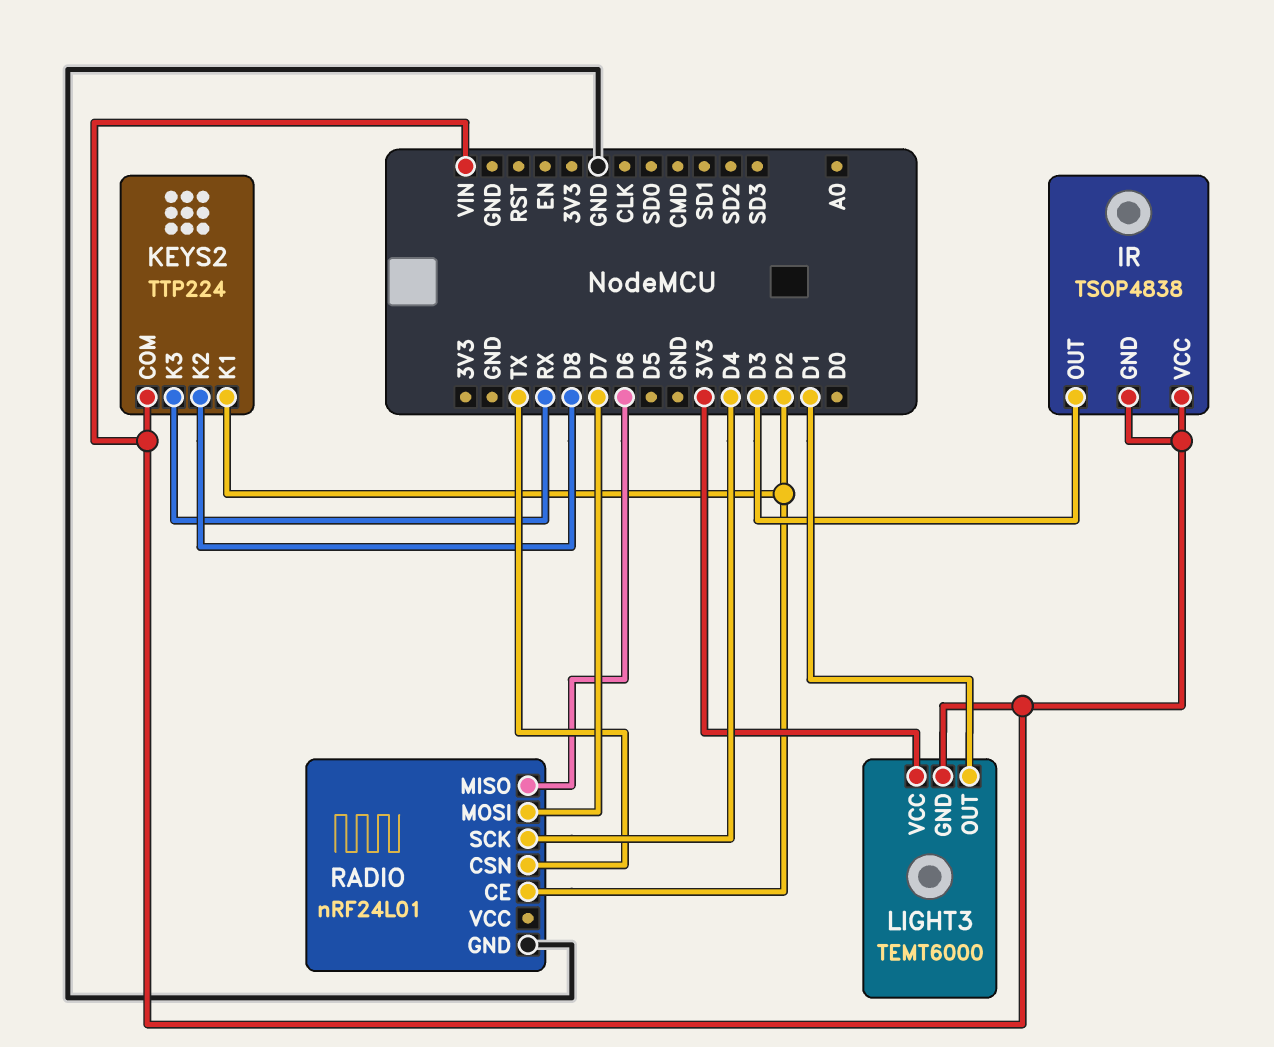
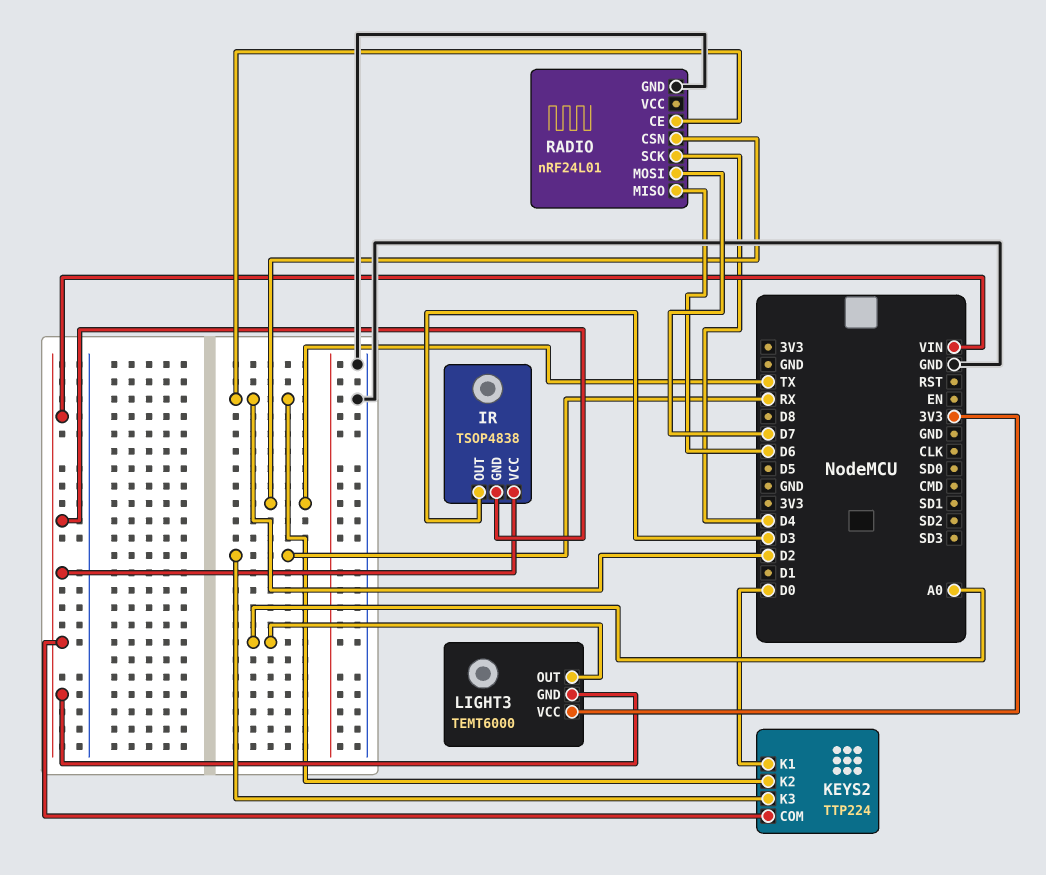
KEYS2 pin K1: D2 -> D0
KEYS2 pin K2: D8 -> D2
LIGHT3 pin OUT: D1 -> A0

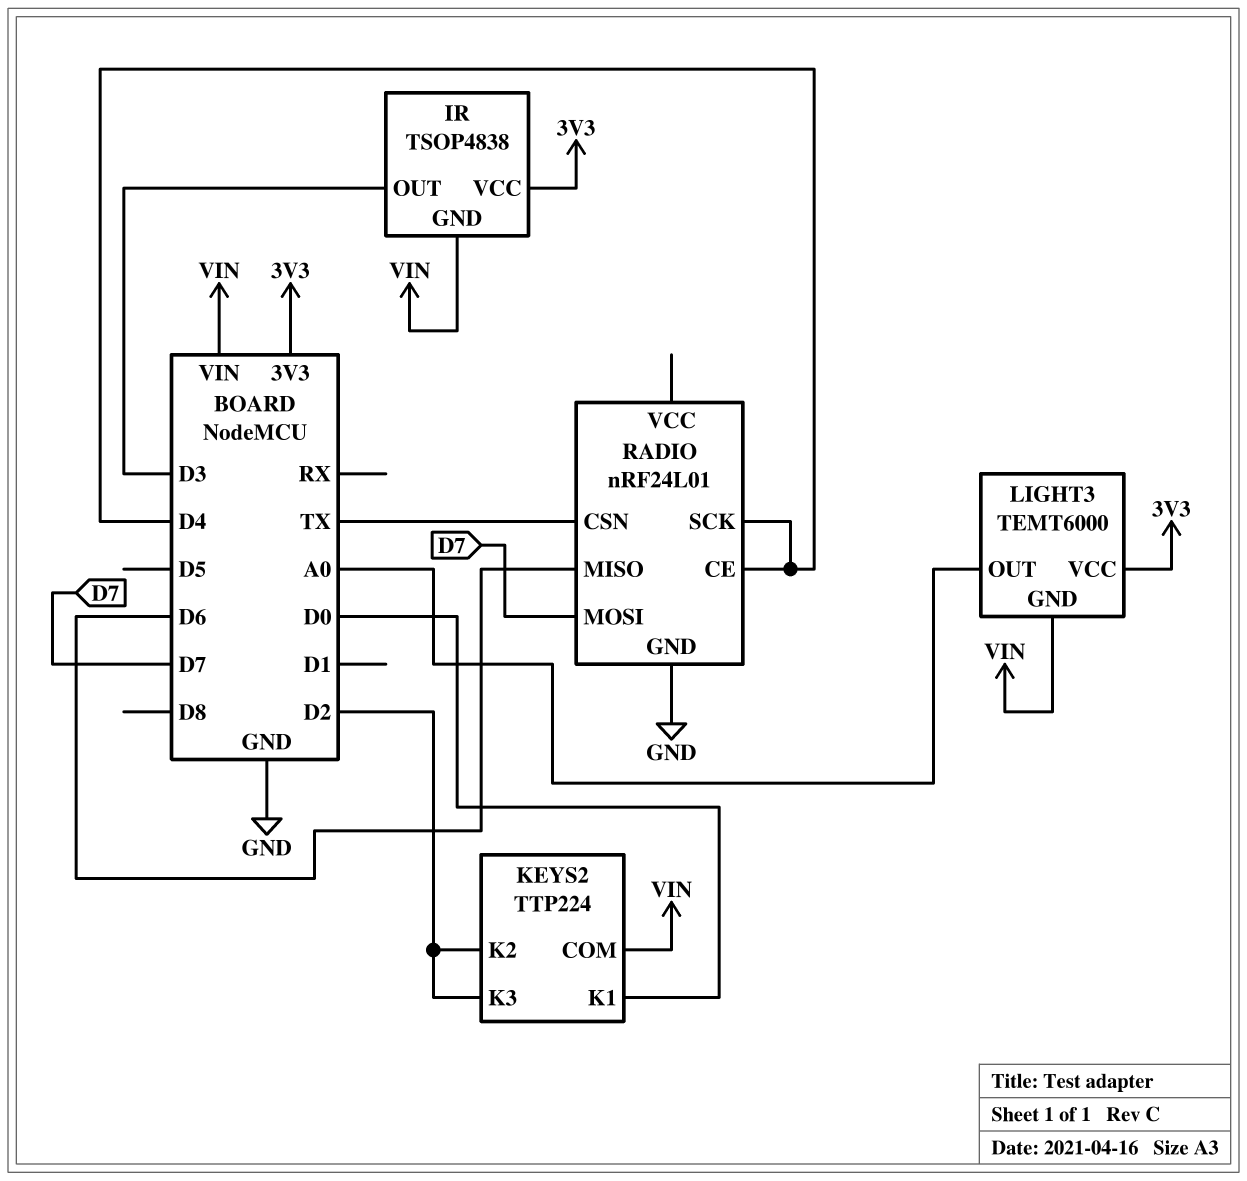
IR pin VCC: VIN -> 3V3
KEYS2 pin K3: RX -> D2
RADIO pin CE: D2 -> D4

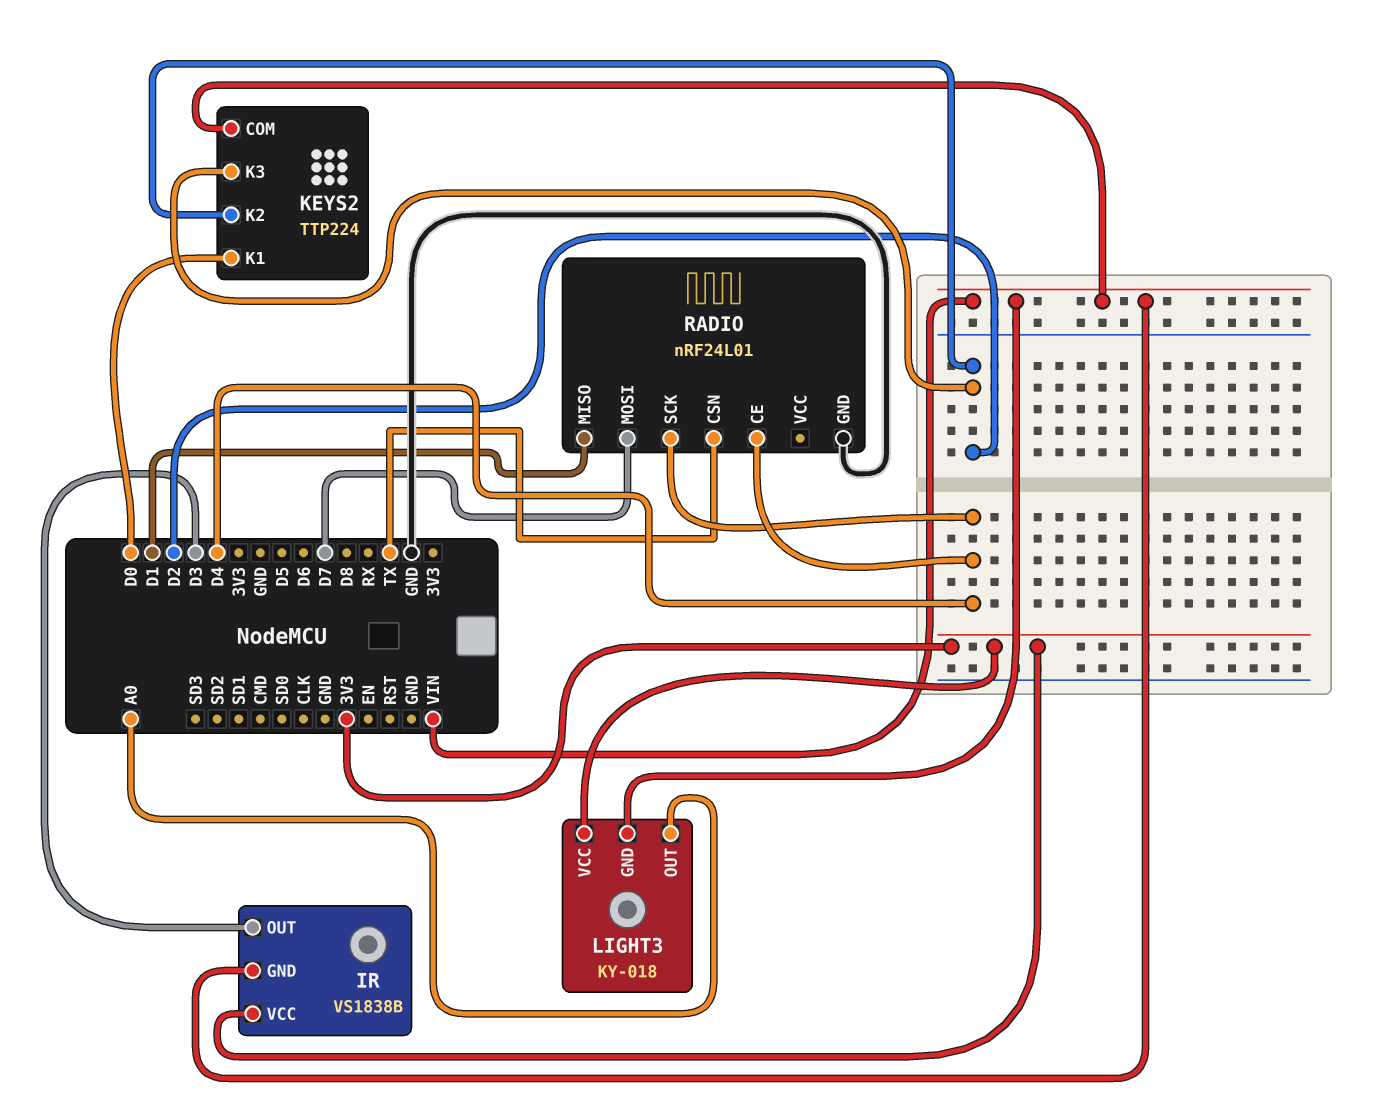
IR: TSOP4838 -> VS1838B
LIGHT3: TEMT6000 -> KY-018
RADIO pin MISO: D6 -> D1

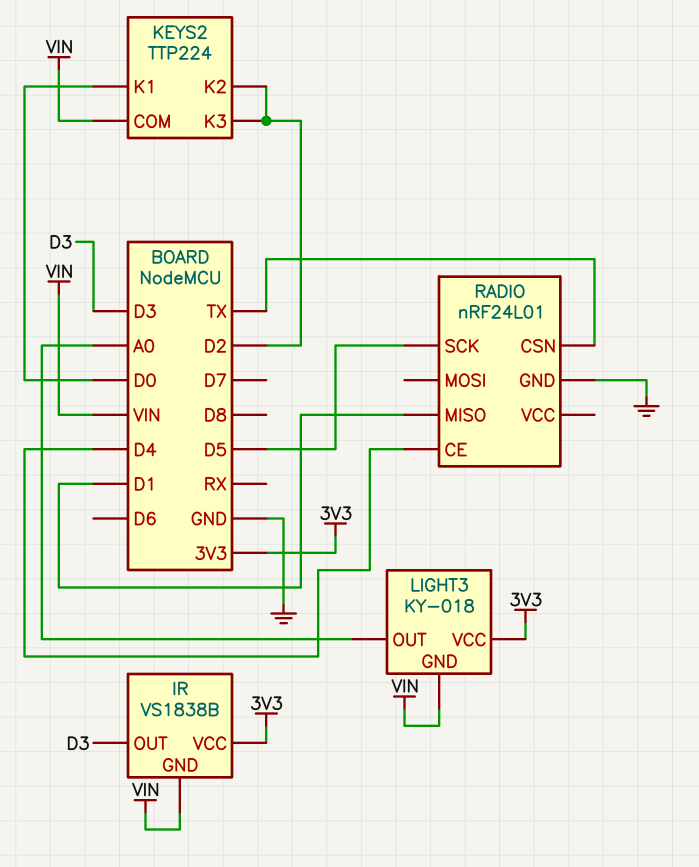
RADIO pin MOSI: D7 -> none
RADIO pin SCK: D4 -> D5

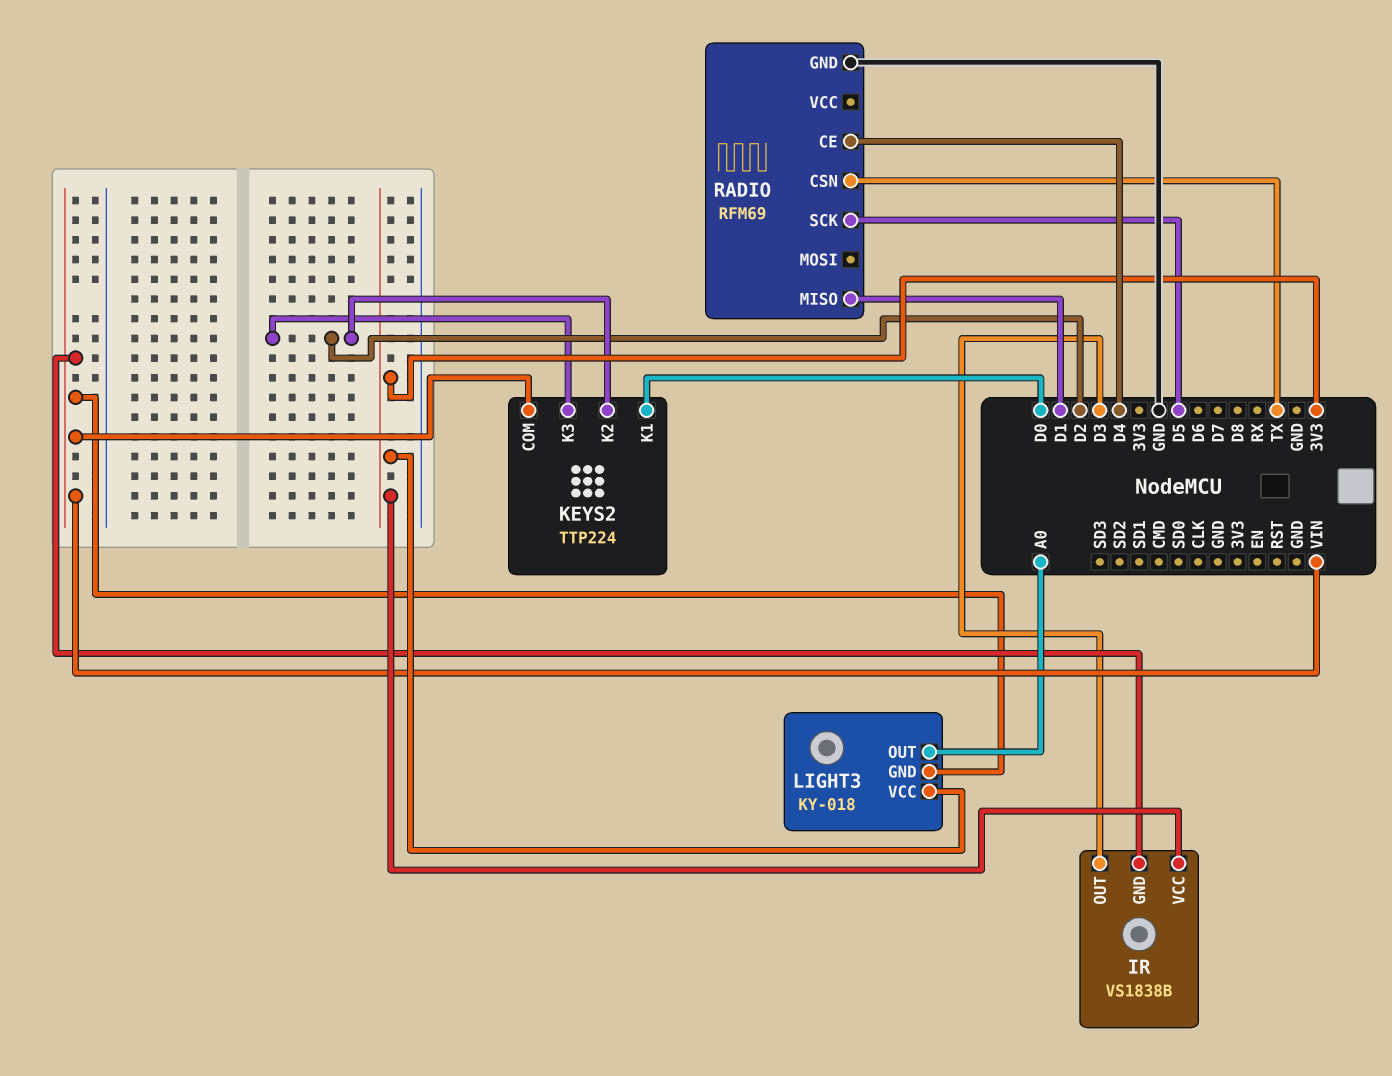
RADIO: nRF24L01 -> RFM69

